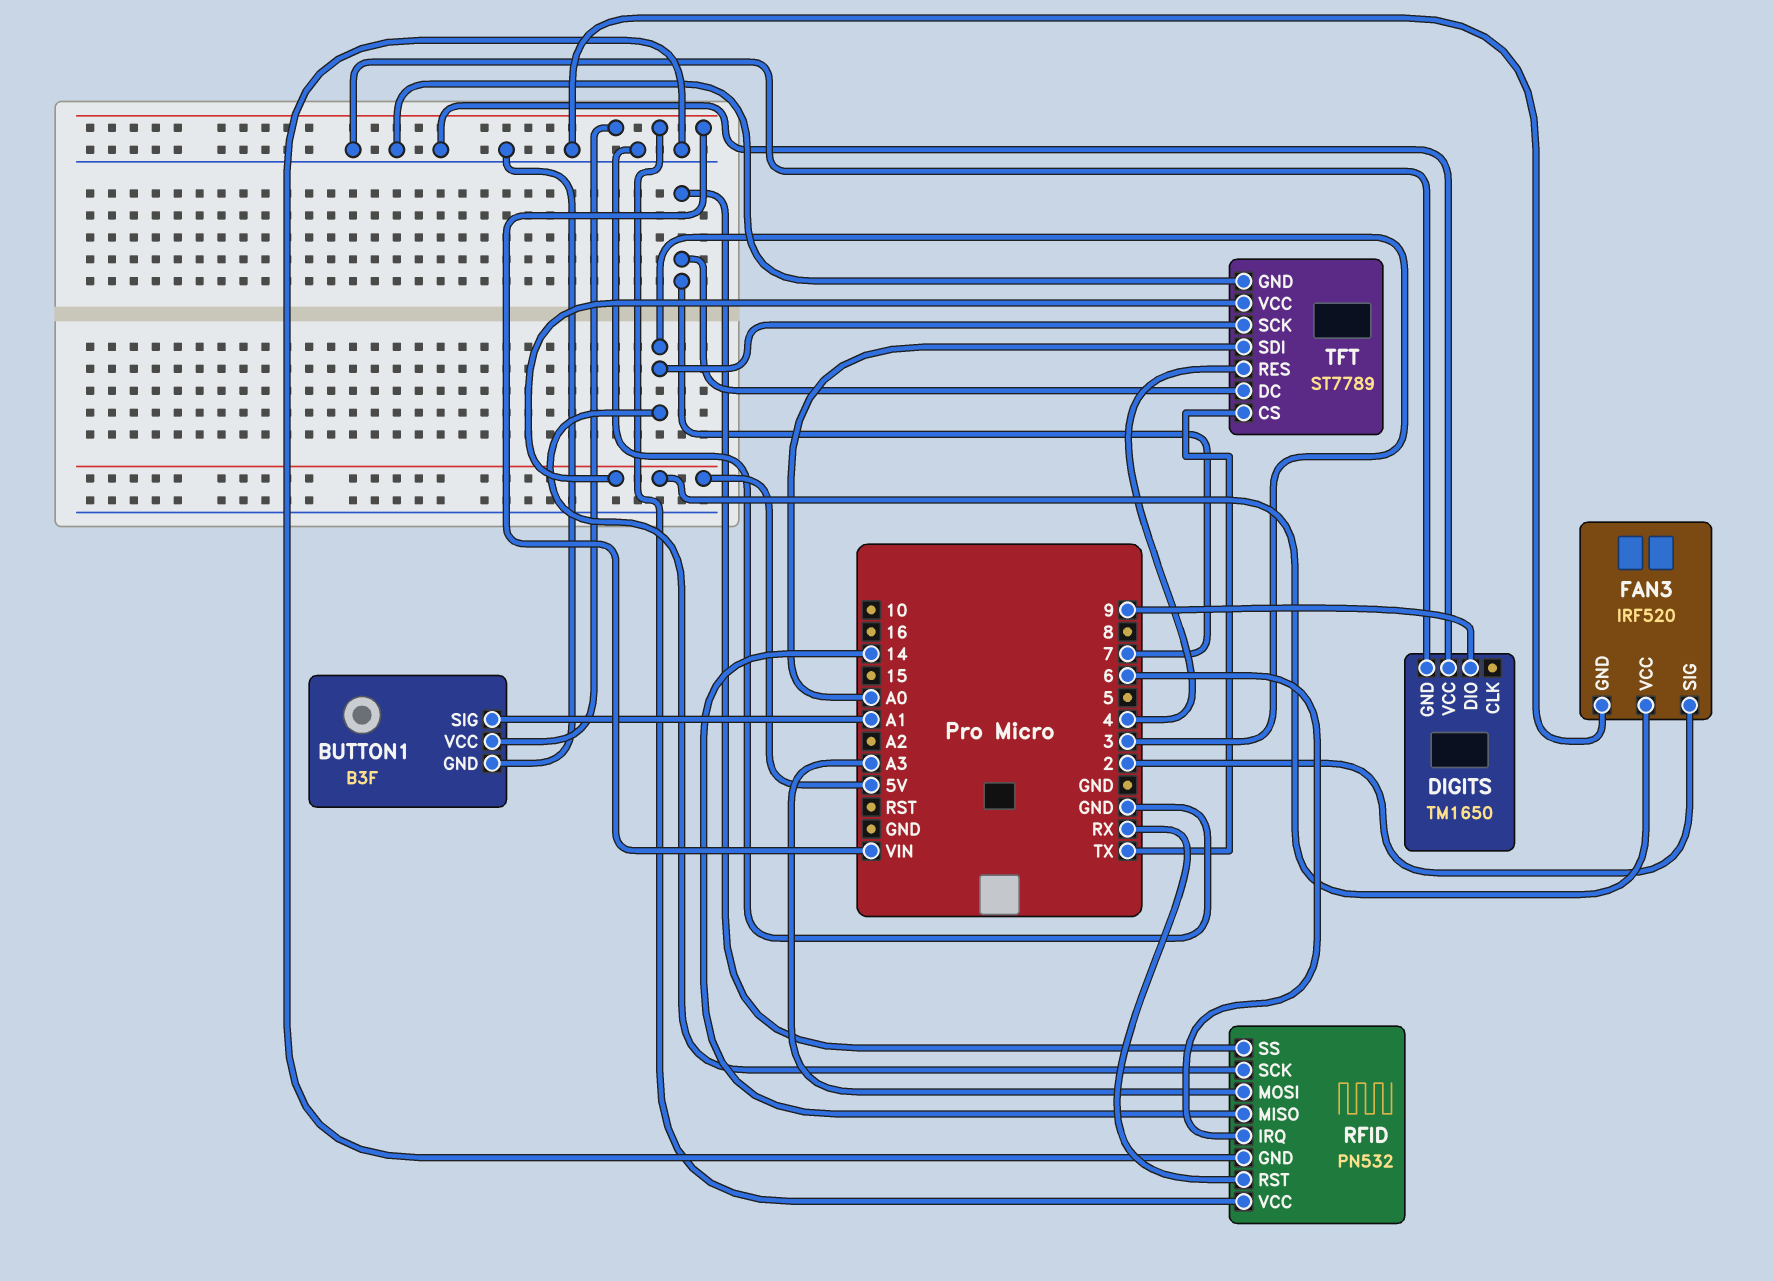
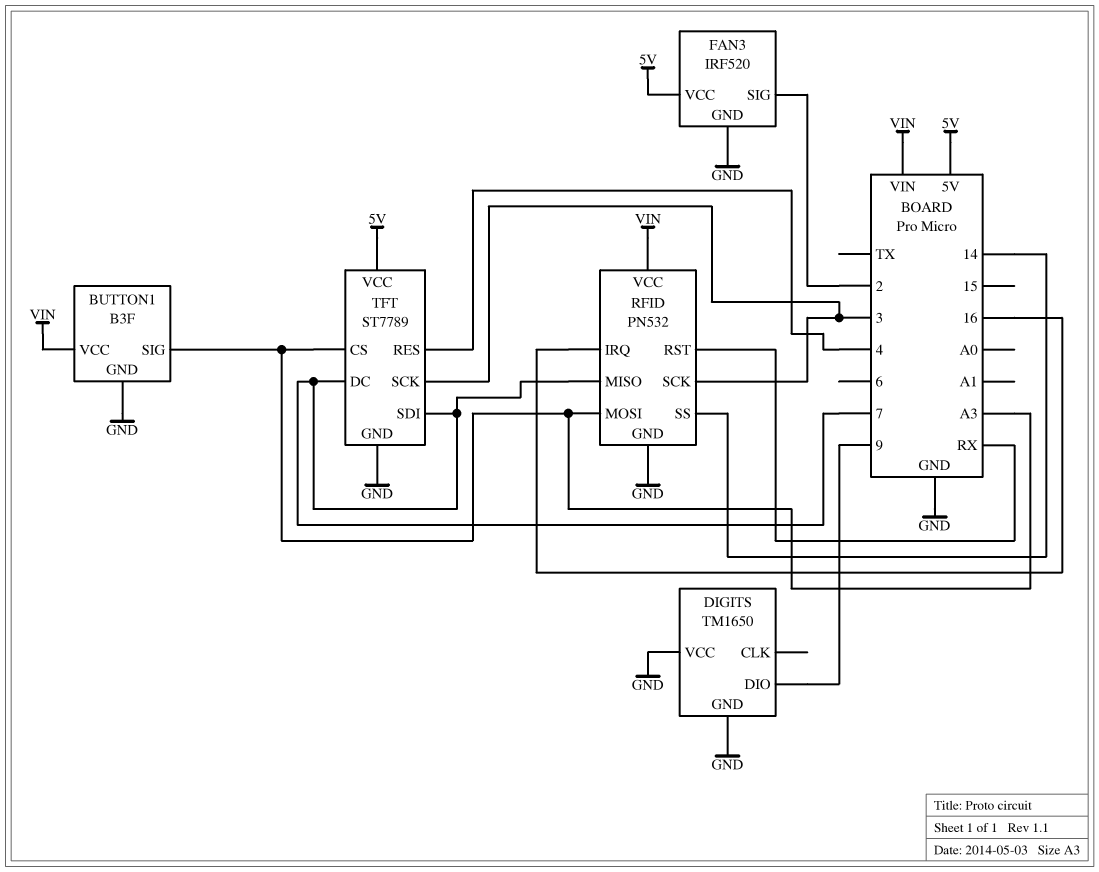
BUTTON1 pin SIG: A1 -> A3
RFID pin IRQ: 6 -> 16
RFID pin MISO: 14 -> 7
RFID pin SS: 7 -> 14
TFT pin CS: TX -> A3
TFT pin SDI: A0 -> 7

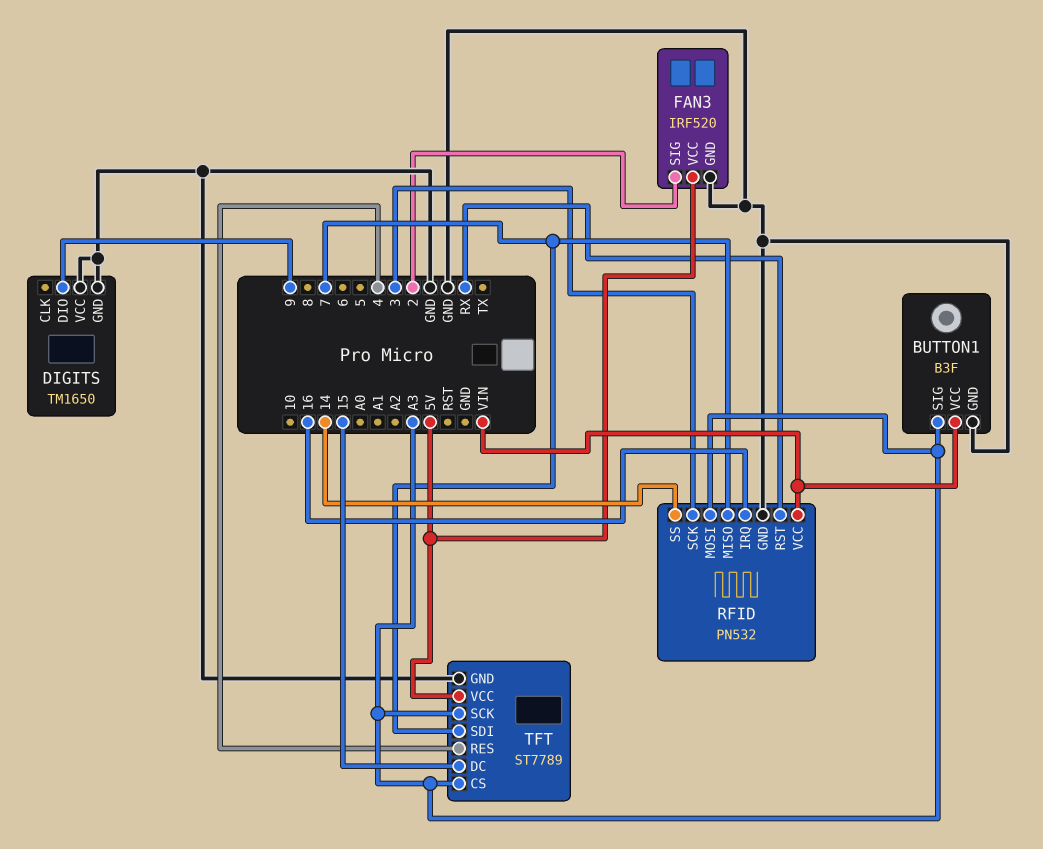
TFT pin DC: 7 -> 15
TFT pin SCK: 3 -> A3

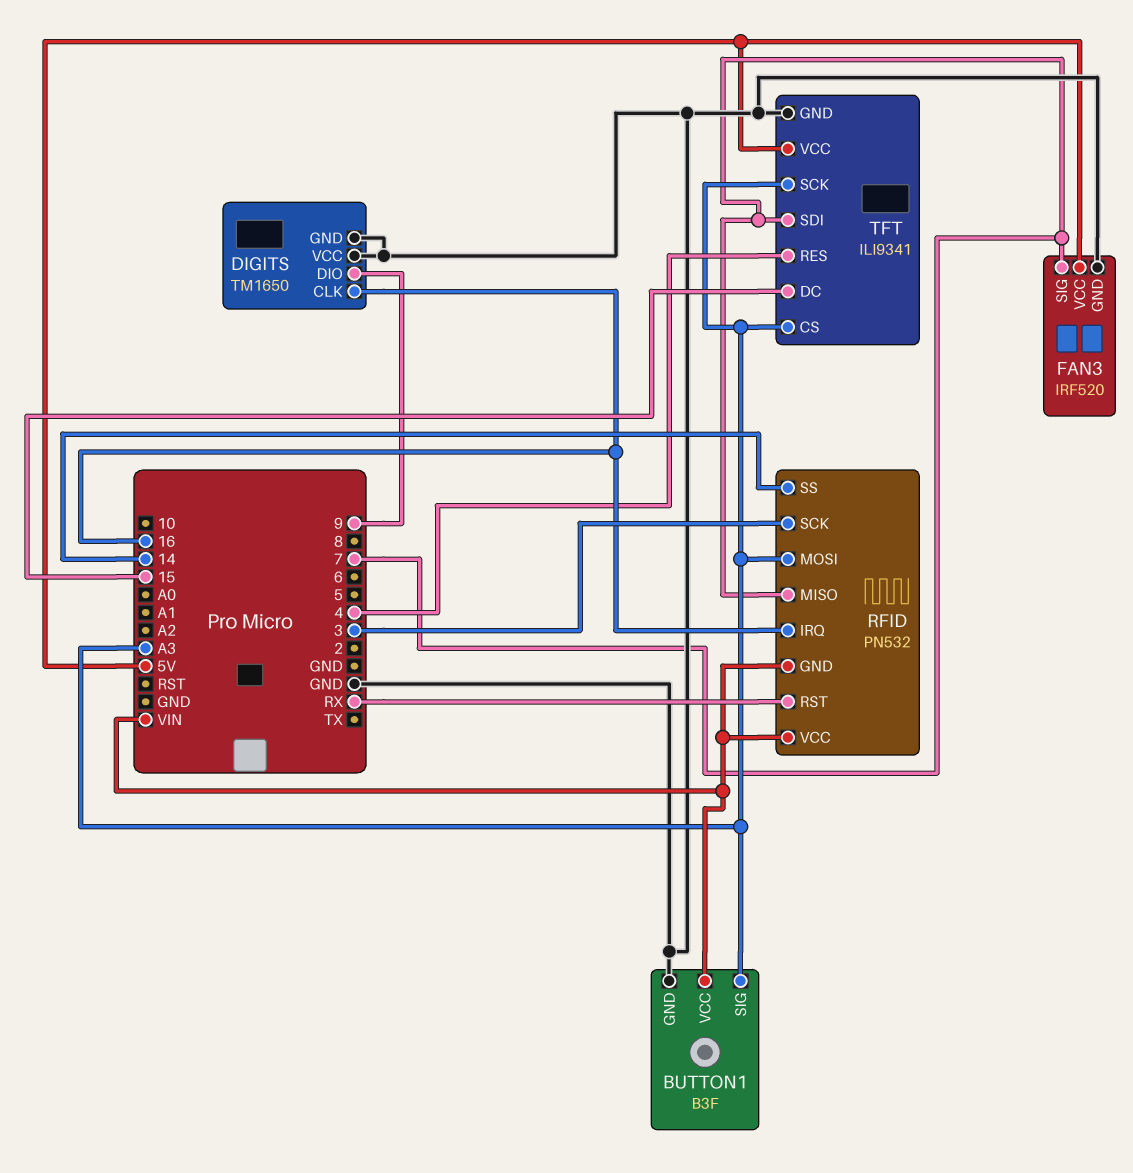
DIGITS pin CLK: none -> 16
FAN3 pin SIG: 2 -> 7
RFID pin GND: GND -> VIN
TFT: ST7789 -> ILI9341

